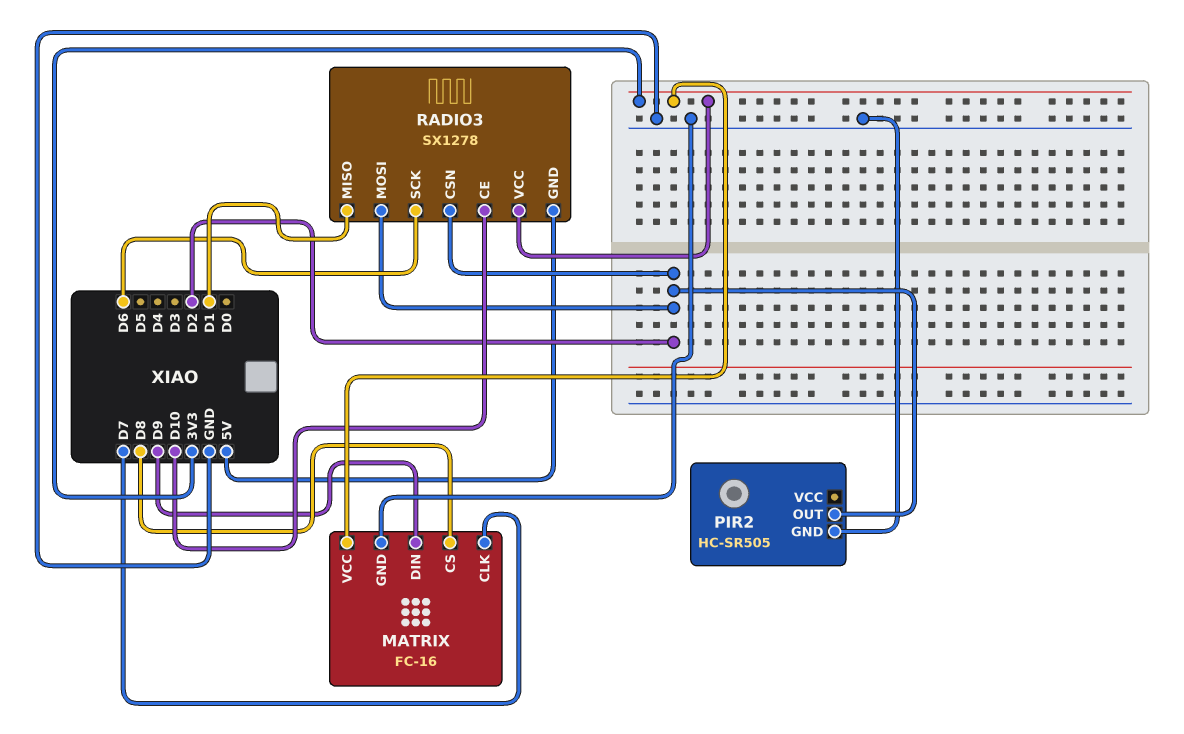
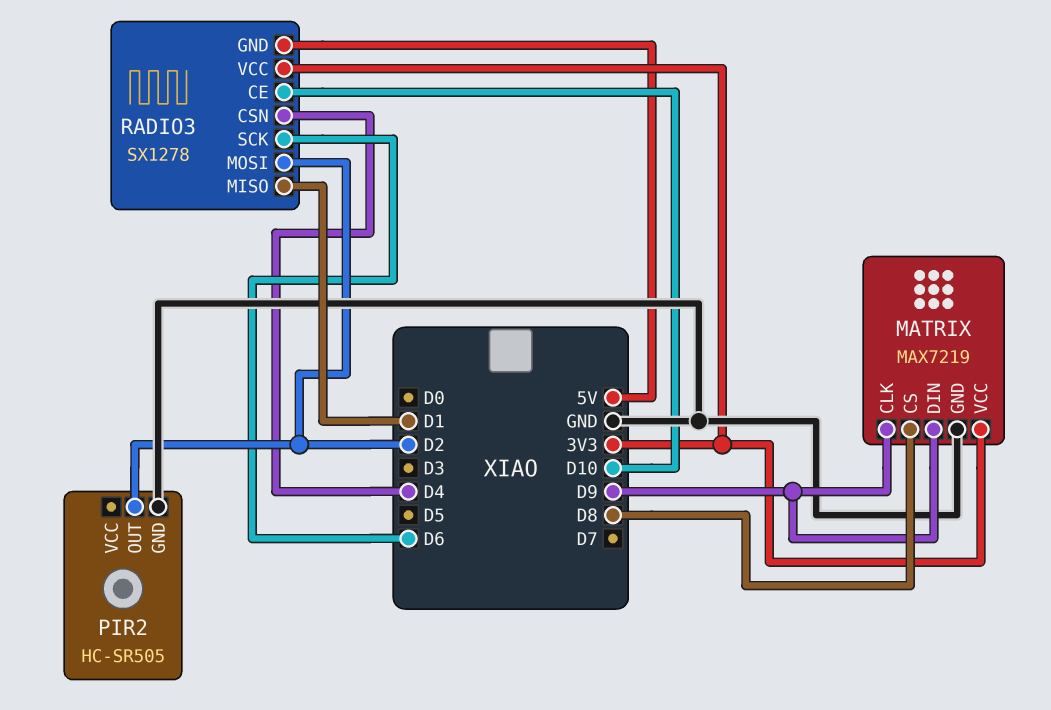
MATRIX: FC-16 -> MAX7219
MATRIX pin CLK: D7 -> D9
RADIO3 pin CSN: D2 -> D4

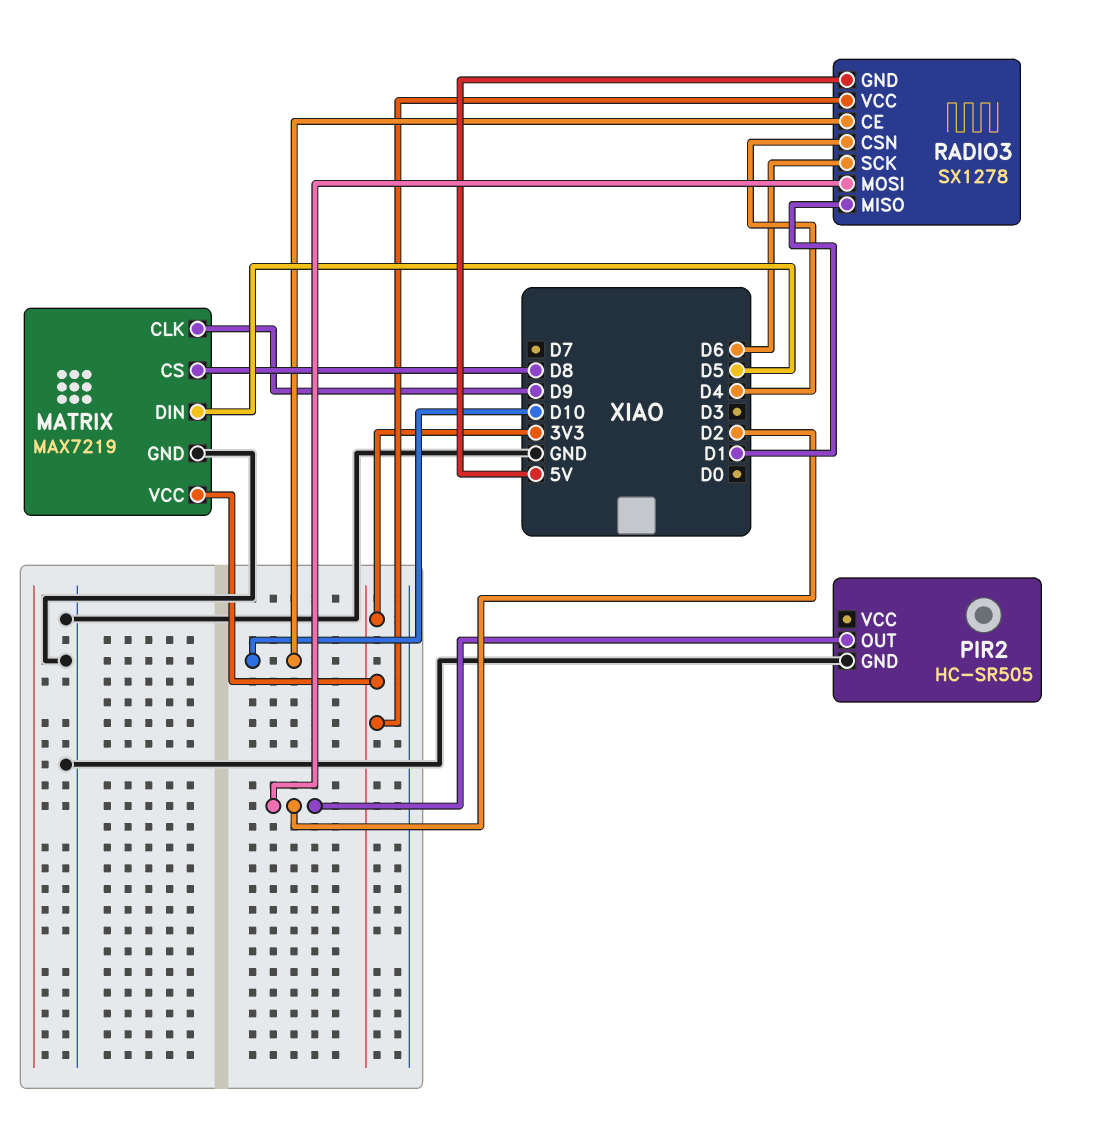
MATRIX pin DIN: D9 -> D5

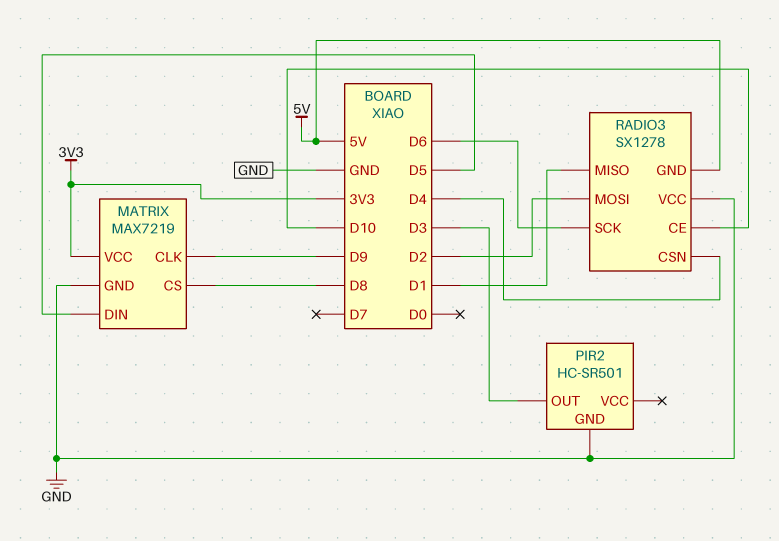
PIR2: HC-SR505 -> HC-SR501
PIR2 pin OUT: D2 -> D3
RADIO3 pin VCC: 3V3 -> GND

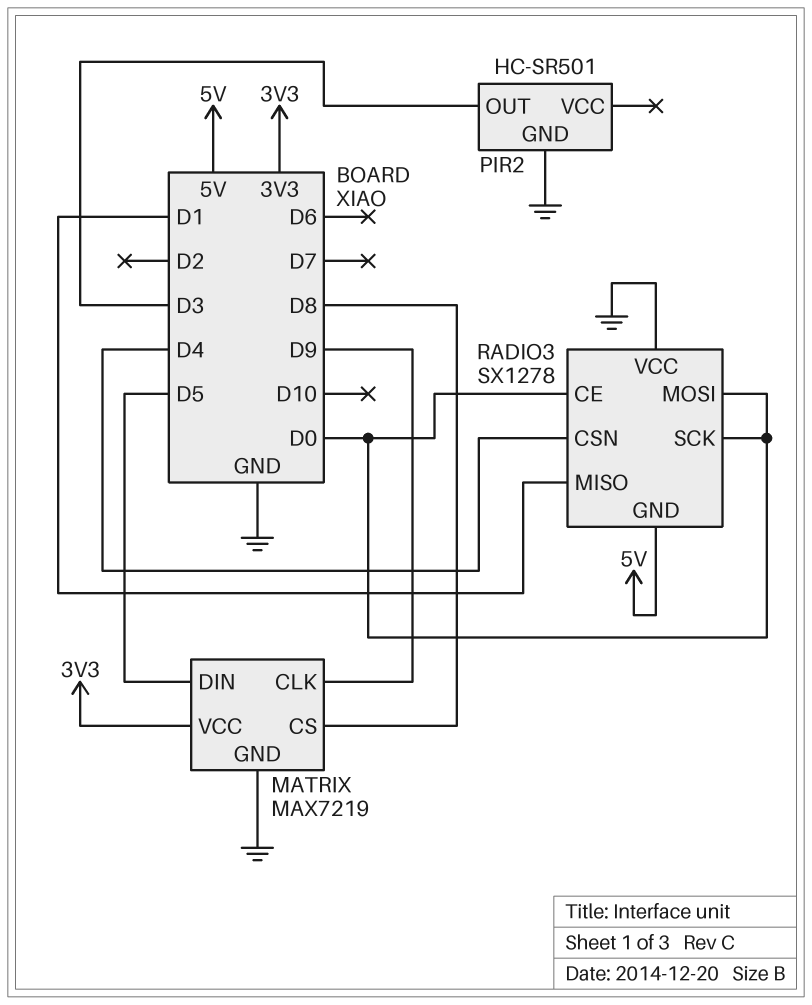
RADIO3 pin CE: D10 -> D0
RADIO3 pin MOSI: D2 -> D0
RADIO3 pin SCK: D6 -> D0

